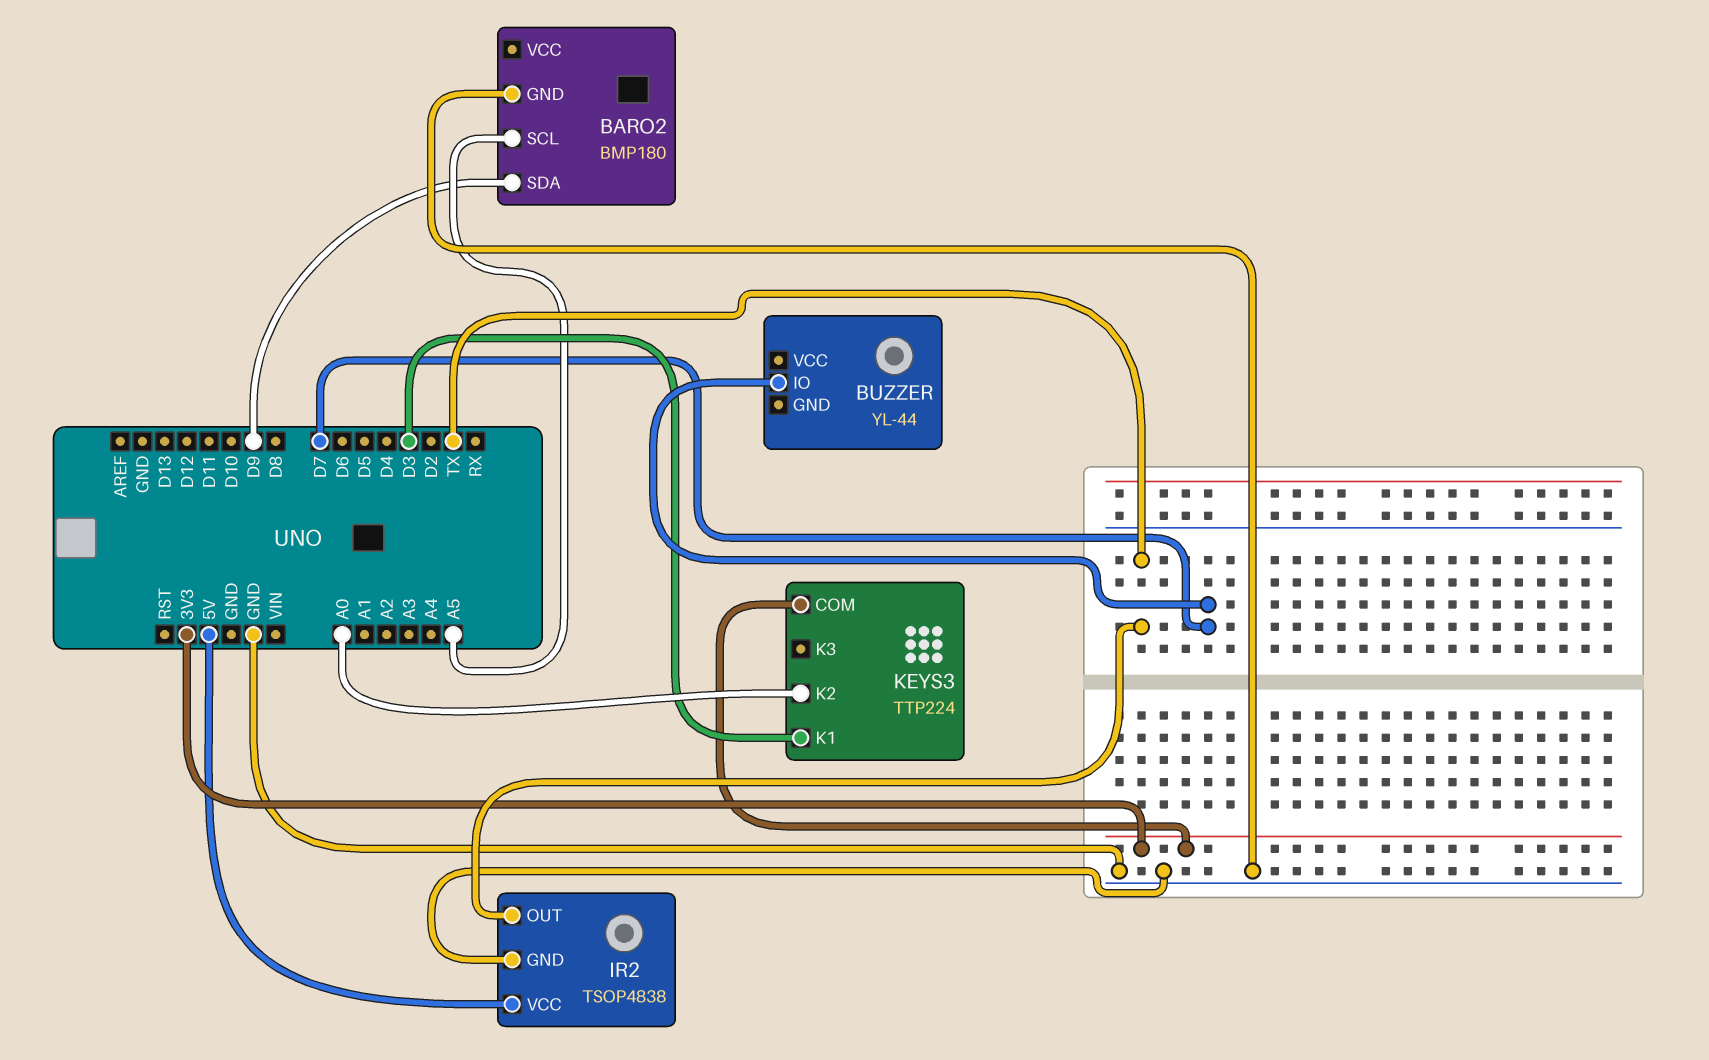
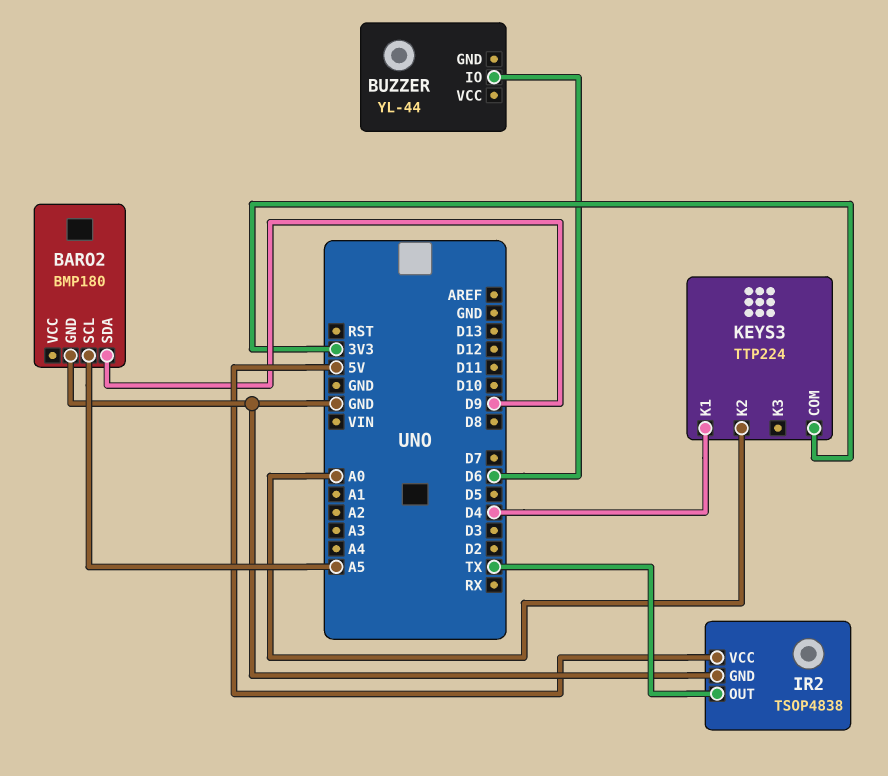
BUZZER pin IO: D7 -> D6
KEYS3 pin K1: D3 -> D4

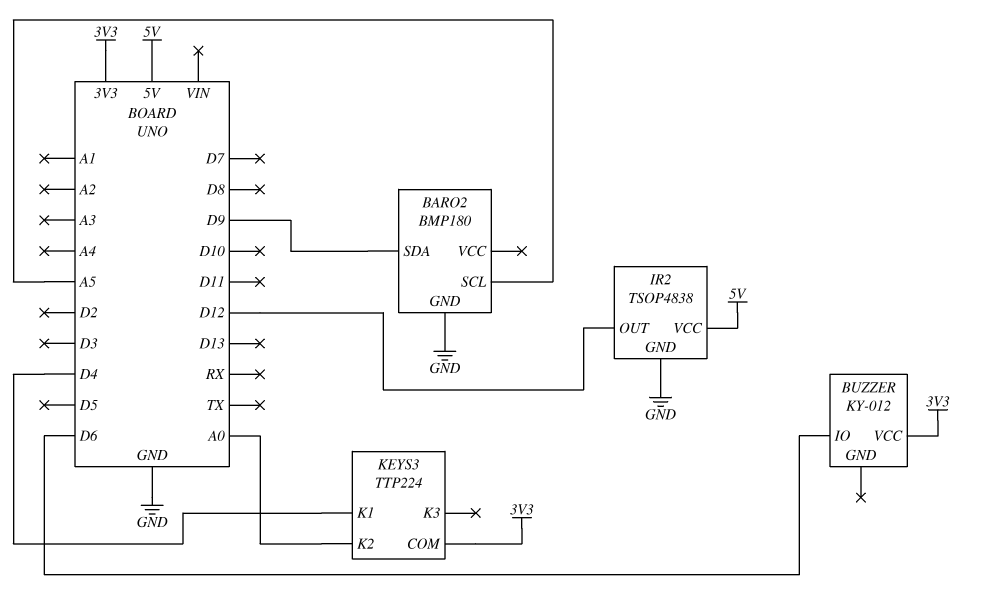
BUZZER: YL-44 -> KY-012
BUZZER pin VCC: none -> 3V3
IR2 pin OUT: TX -> D12

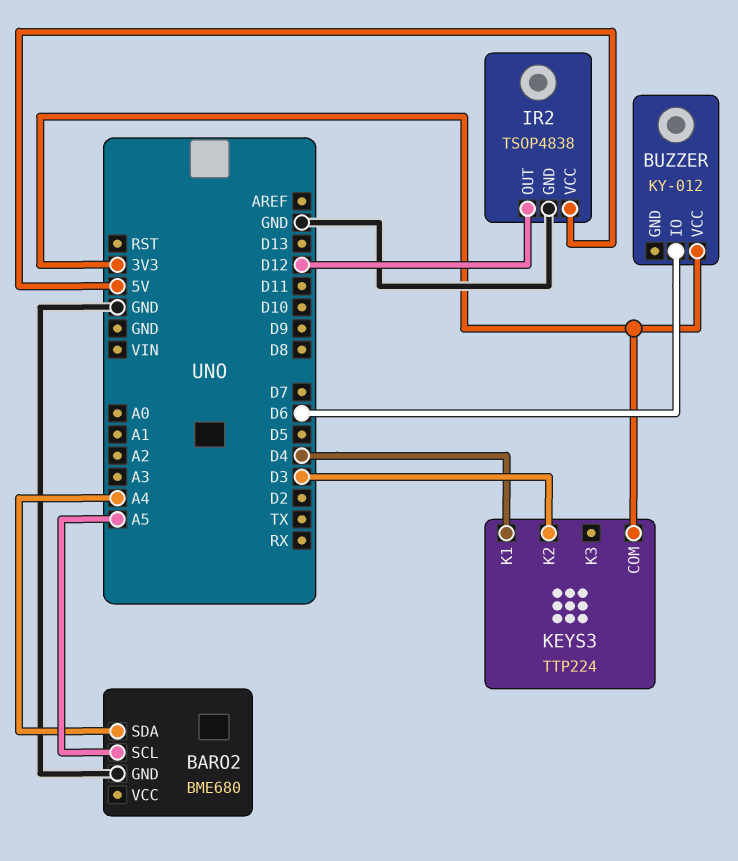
BARO2: BMP180 -> BME680
BARO2 pin SDA: D9 -> A4
KEYS3 pin K2: A0 -> D3

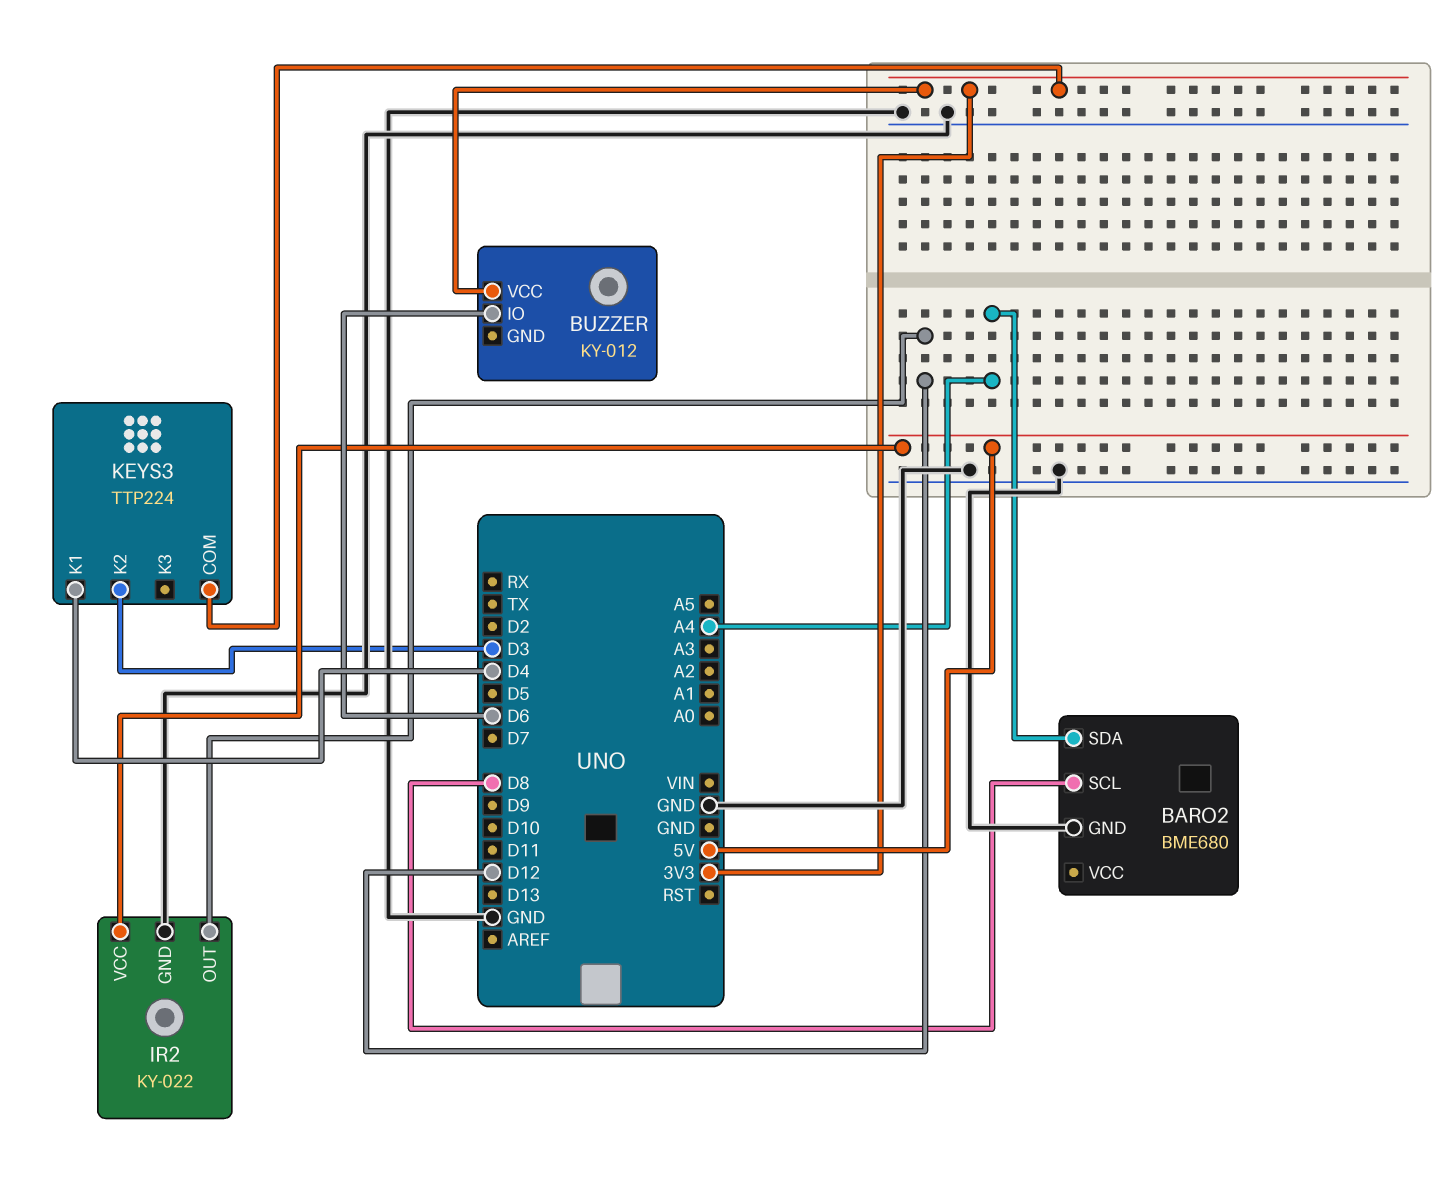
BARO2 pin SCL: A5 -> D8
IR2: TSOP4838 -> KY-022

